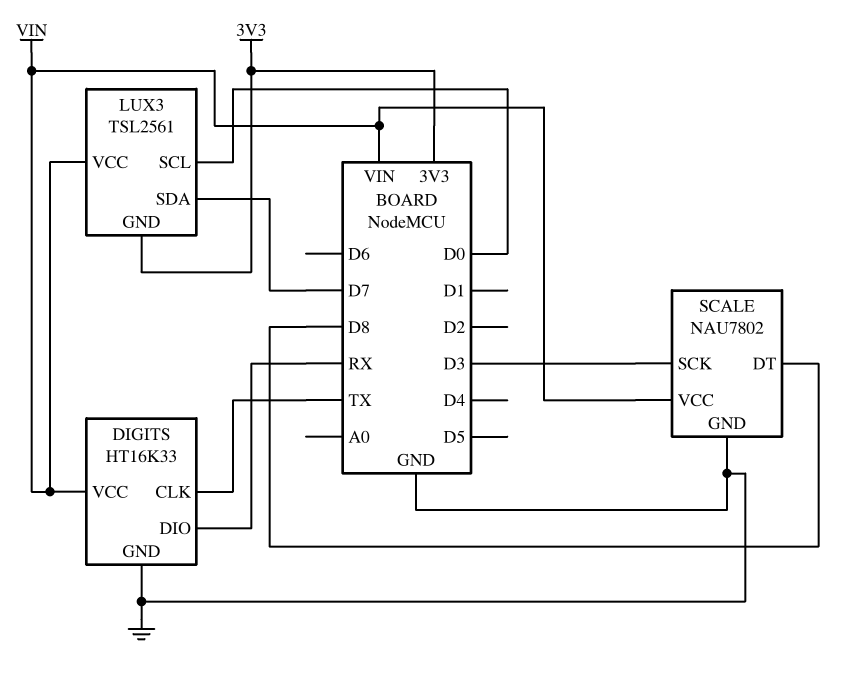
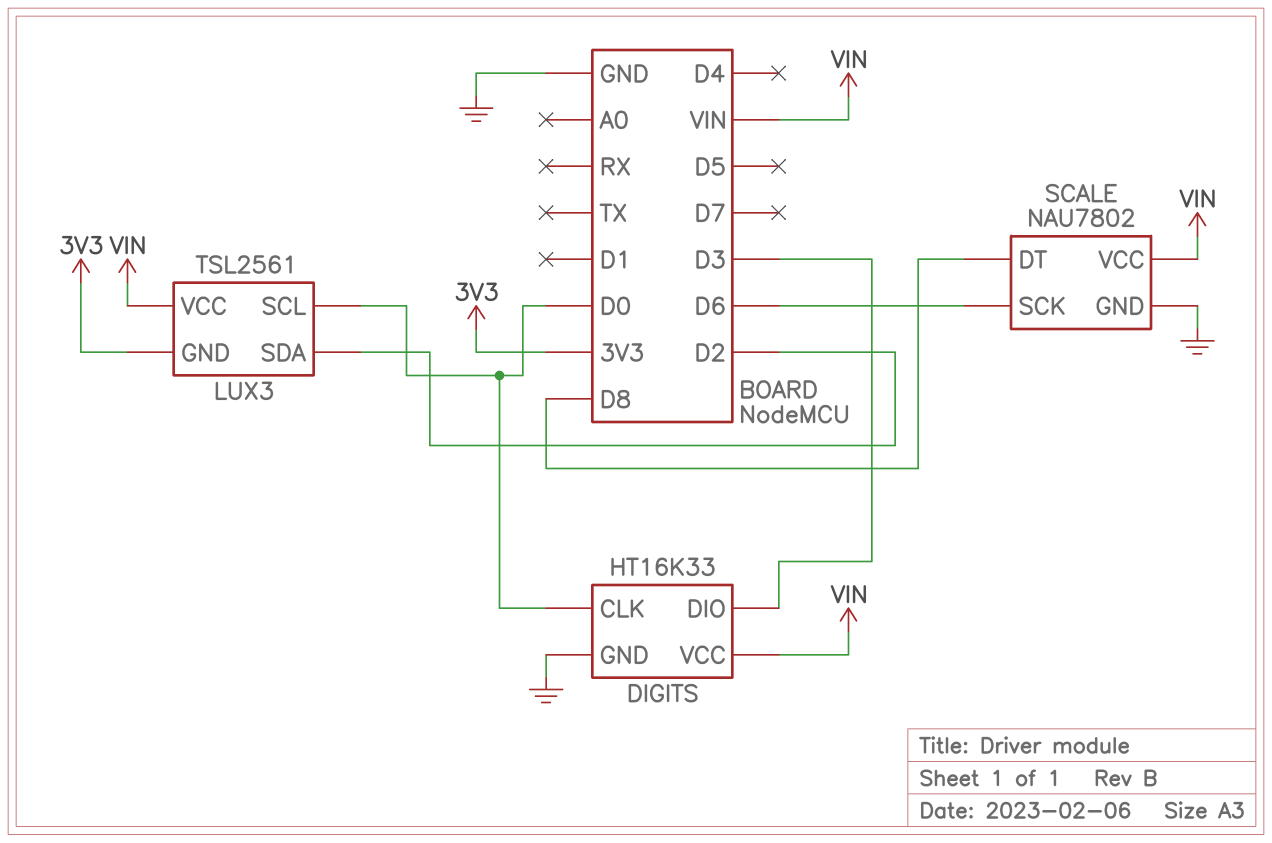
DIGITS pin CLK: TX -> D0
DIGITS pin DIO: RX -> D3
LUX3 pin SDA: D7 -> D2
SCALE pin SCK: D3 -> D6

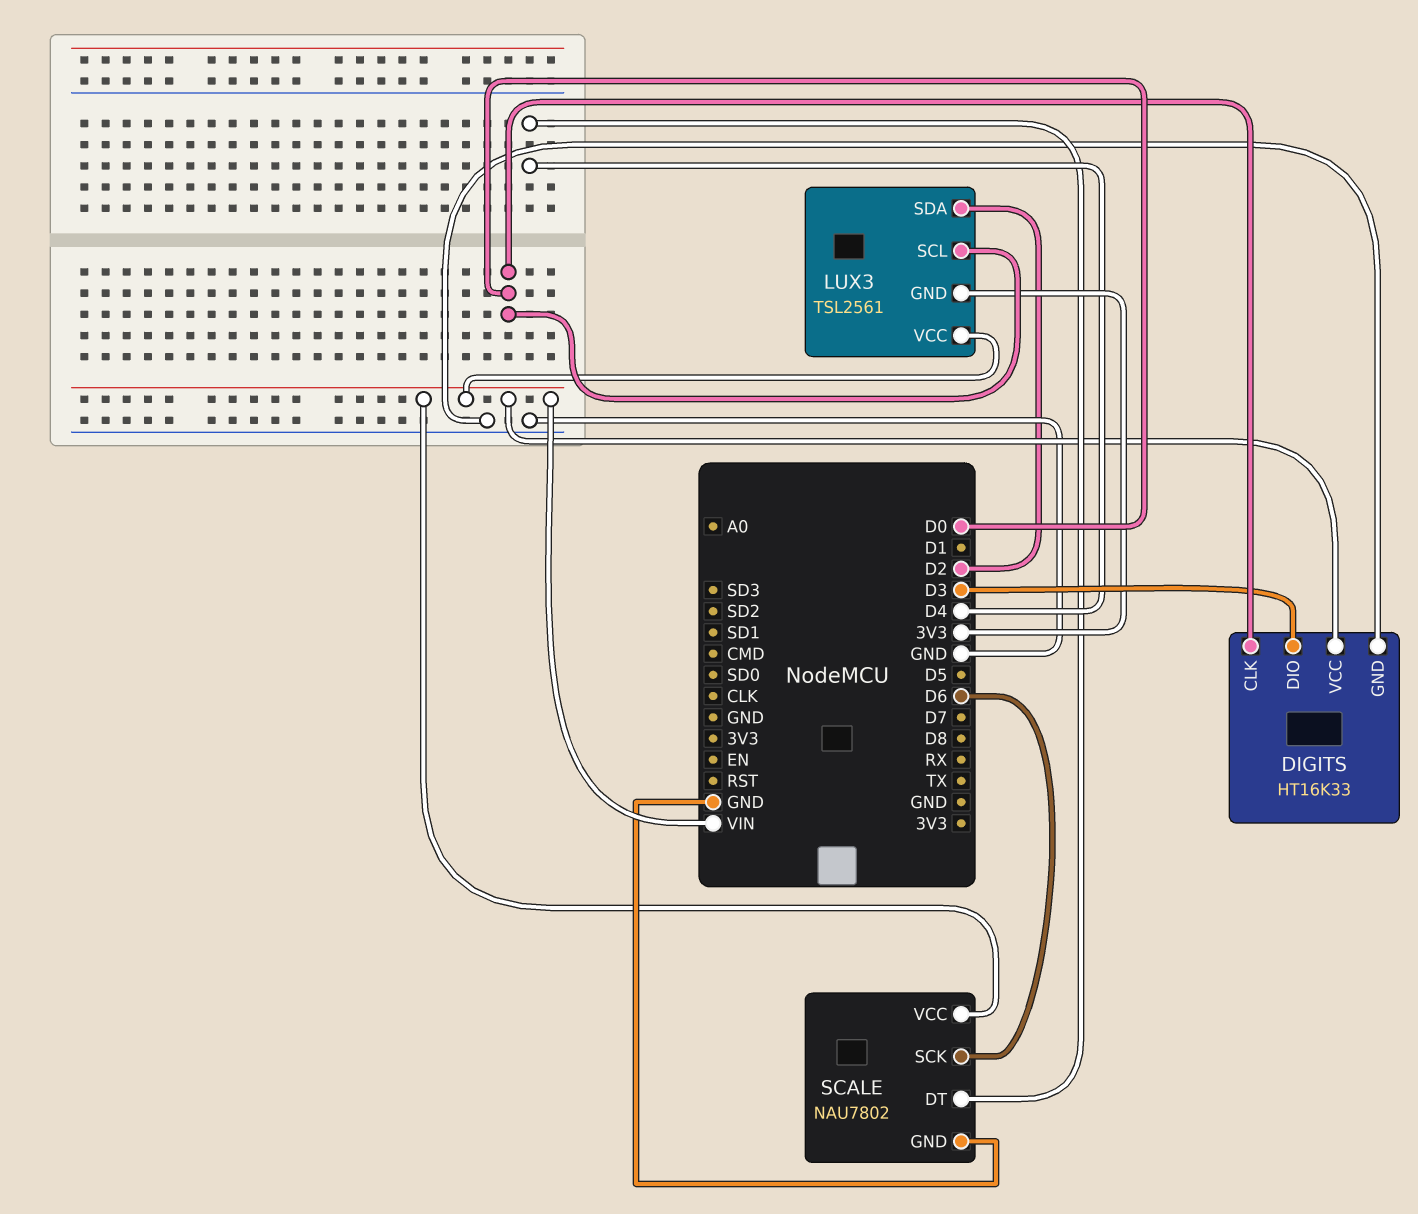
SCALE pin DT: D8 -> D4

